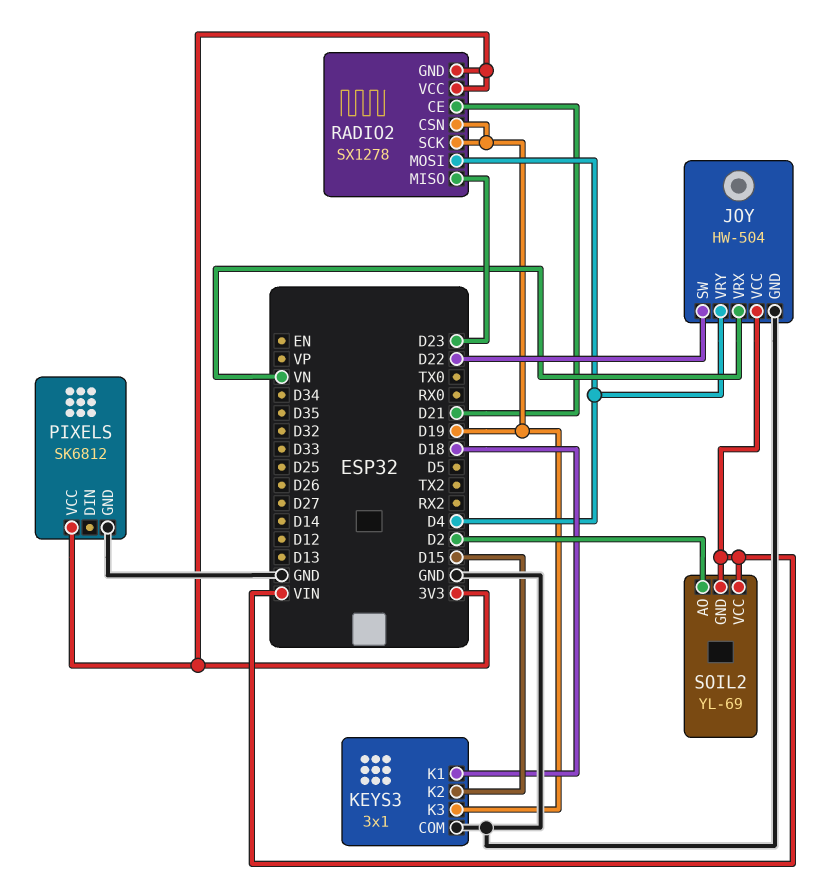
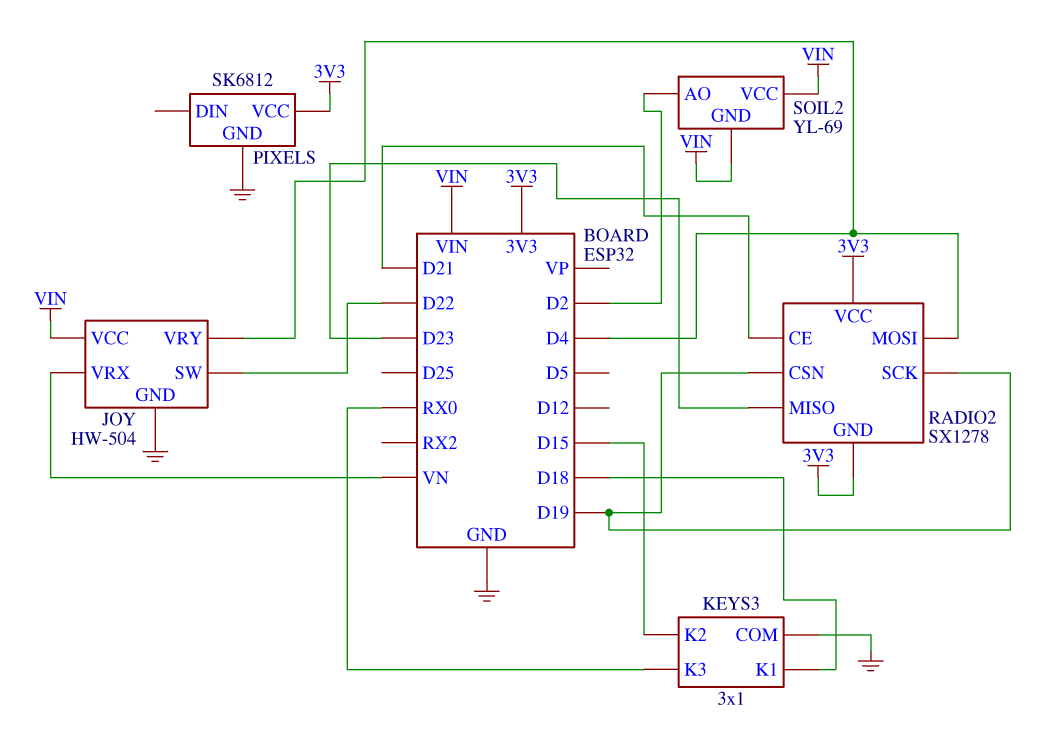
KEYS3 pin K3: D19 -> RX0

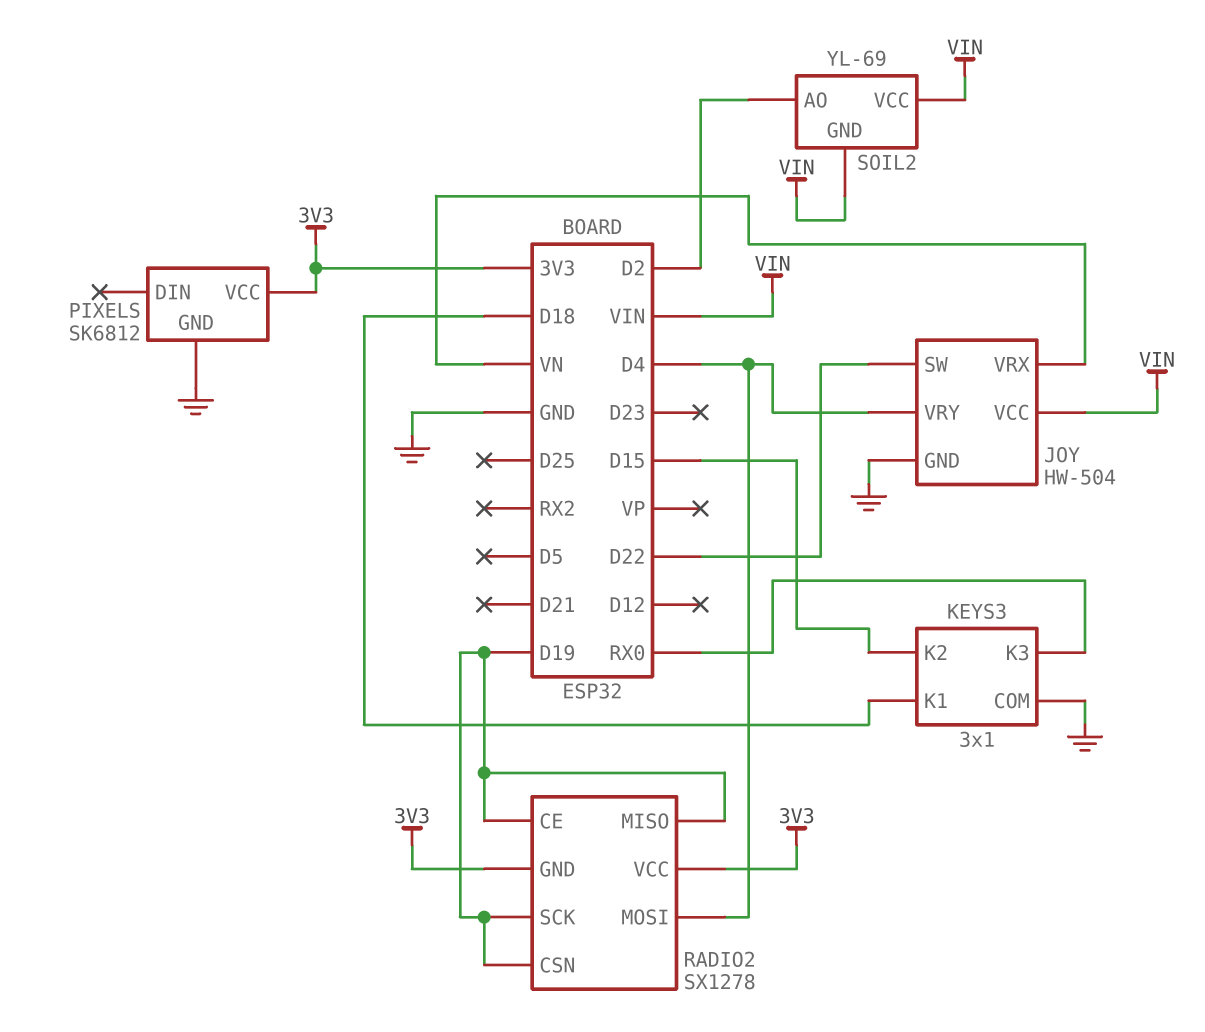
RADIO2 pin CE: D21 -> D19
RADIO2 pin MISO: D23 -> D19

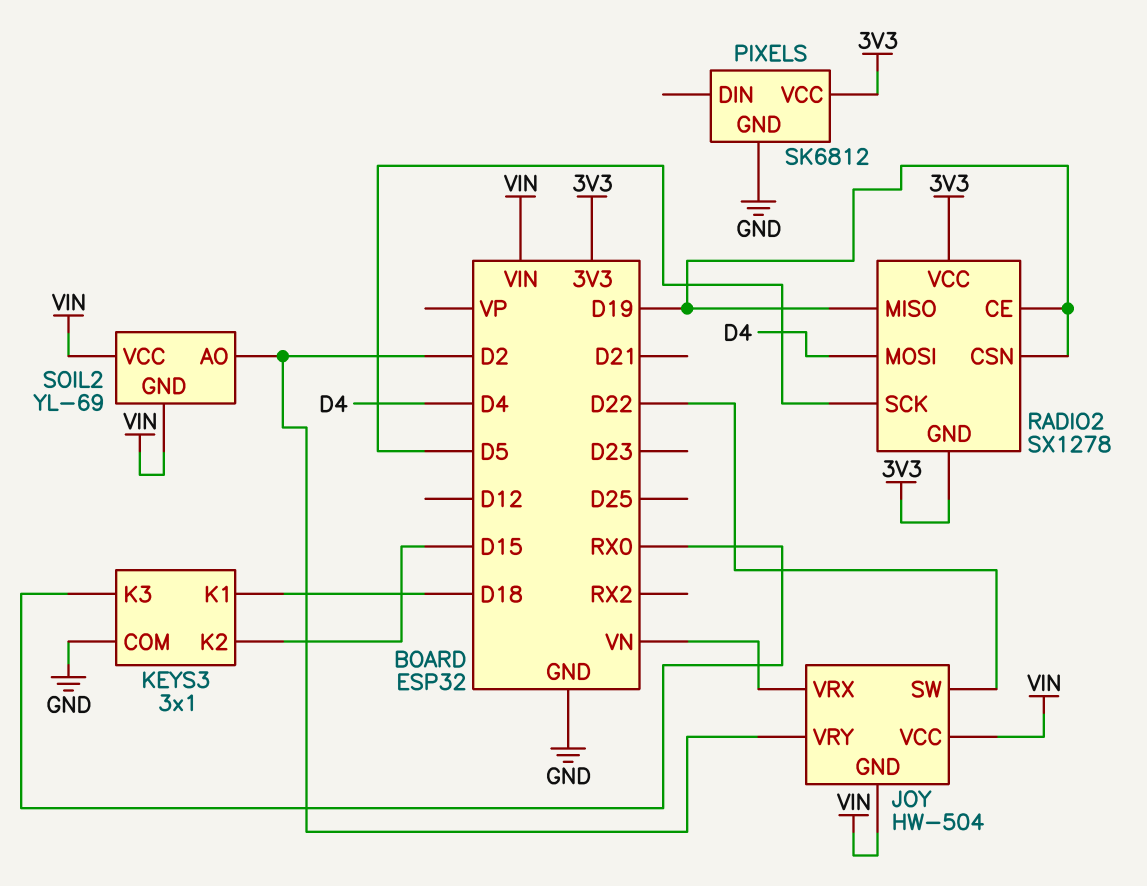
JOY pin GND: GND -> VIN
JOY pin VRY: D4 -> D2
RADIO2 pin SCK: D19 -> D5

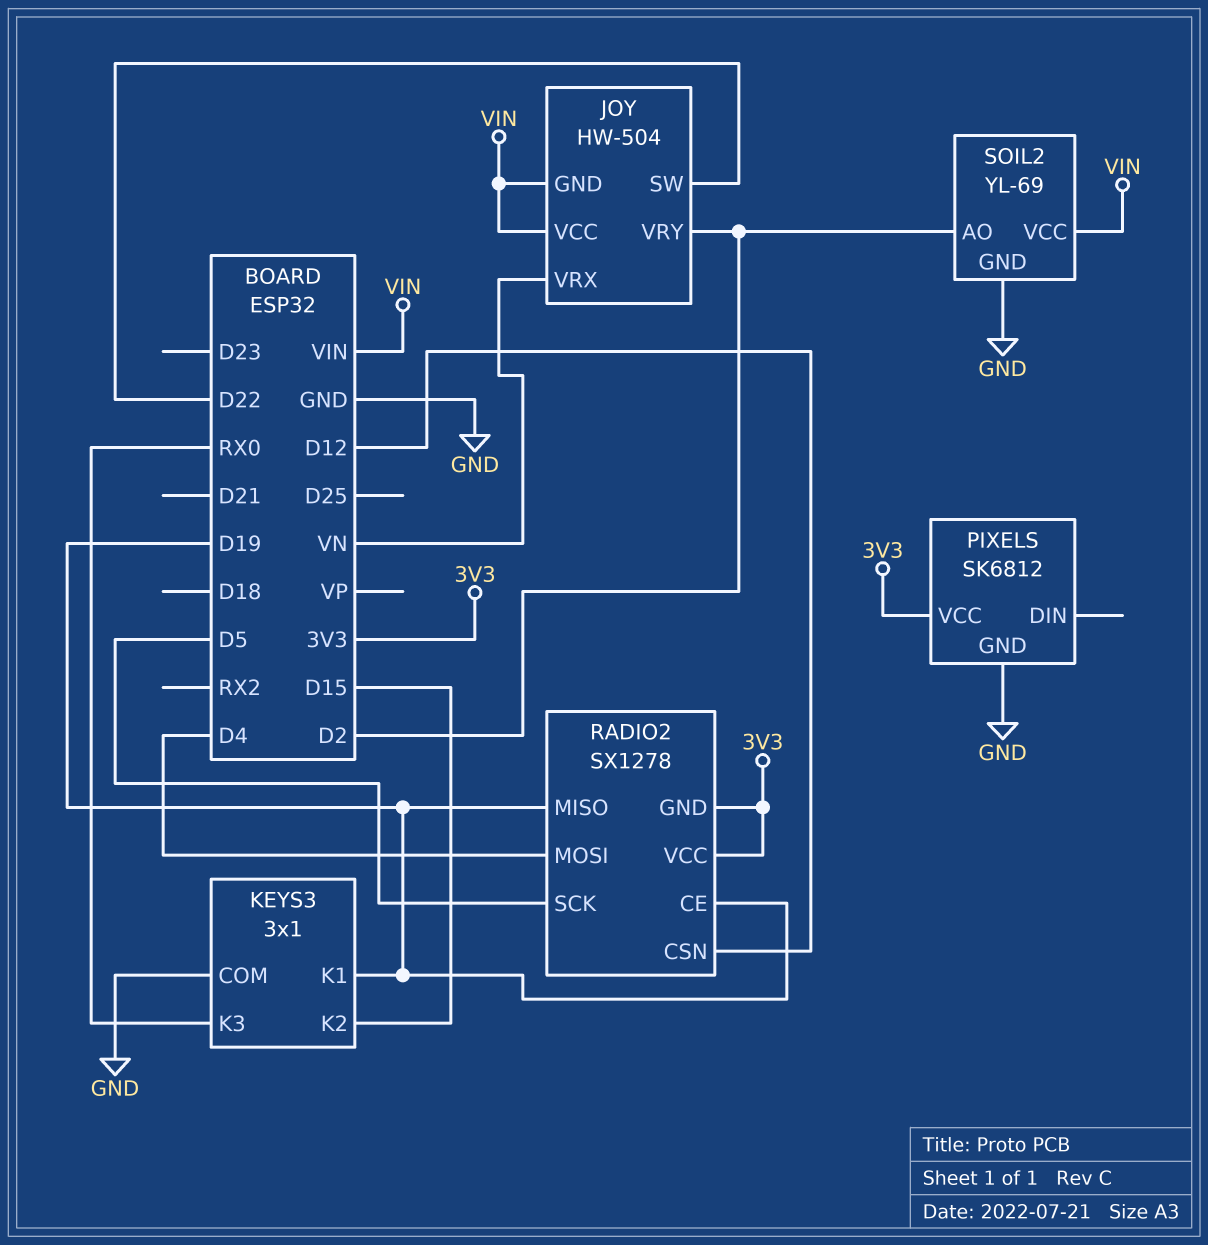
KEYS3 pin K1: D18 -> D19
RADIO2 pin CSN: D19 -> D12
SOIL2 pin GND: VIN -> GND

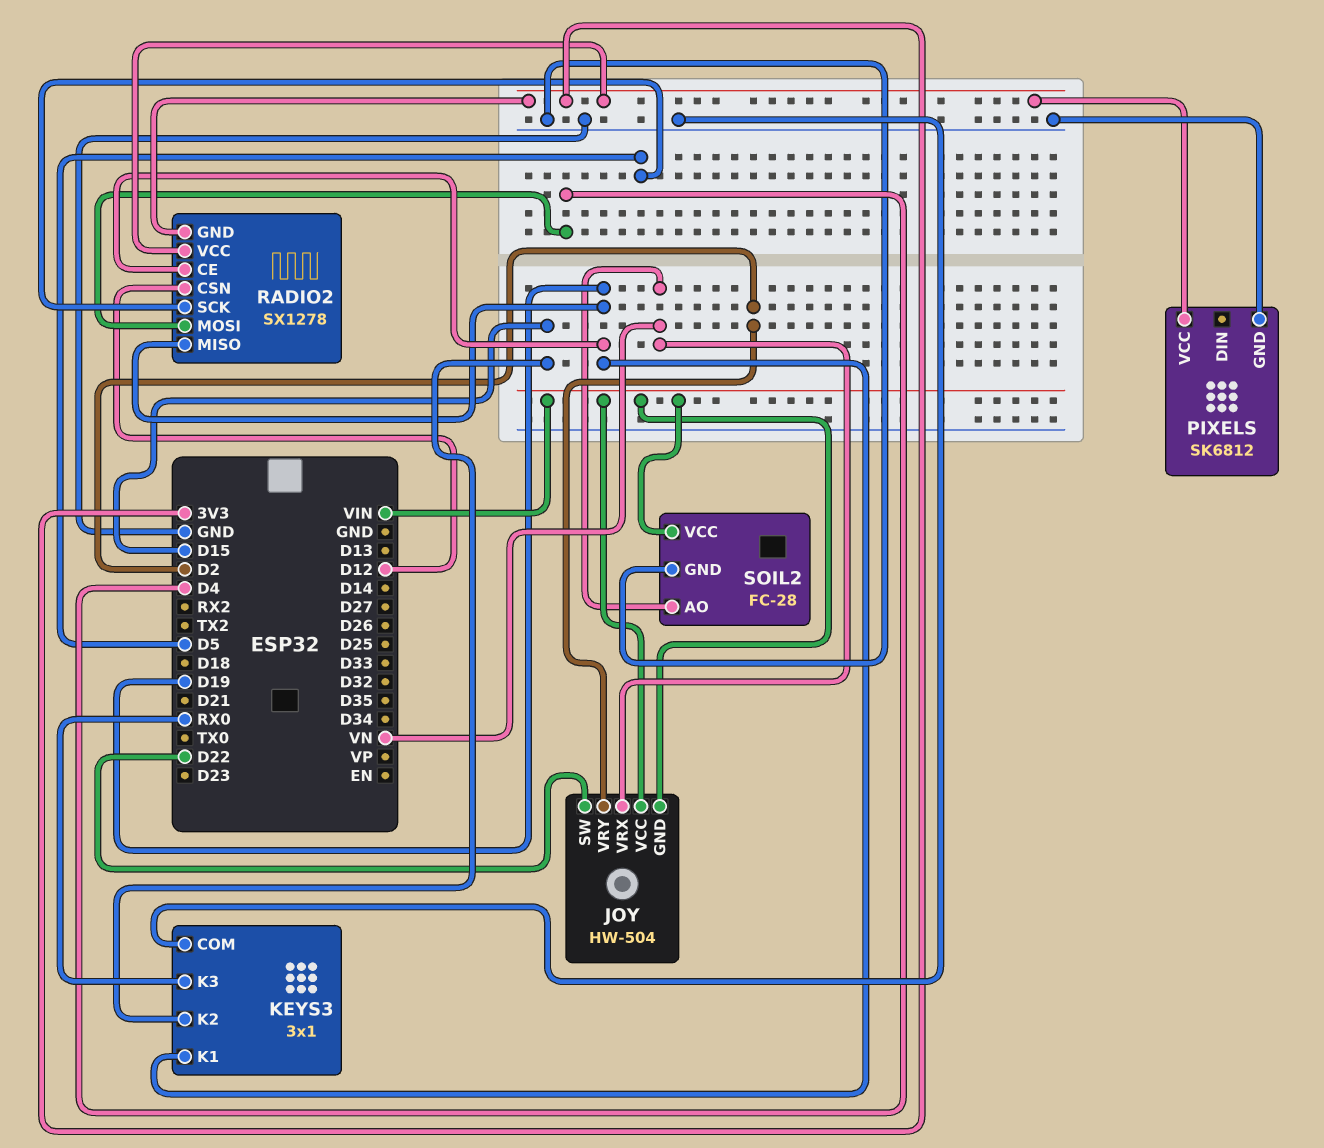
SOIL2: YL-69 -> FC-28
SOIL2 pin AO: D2 -> VN

